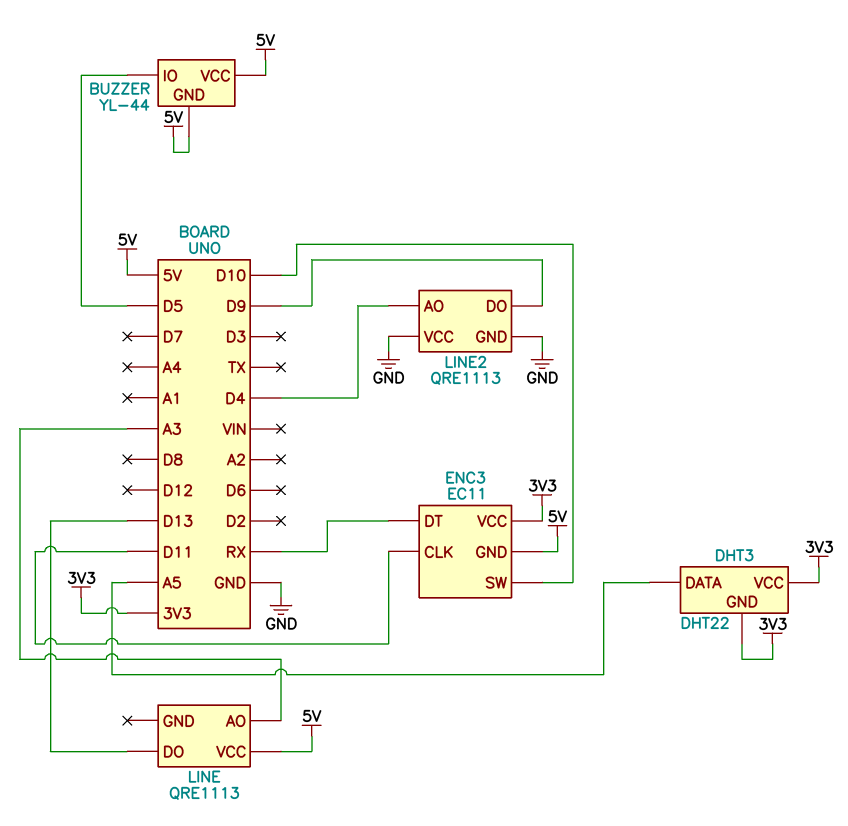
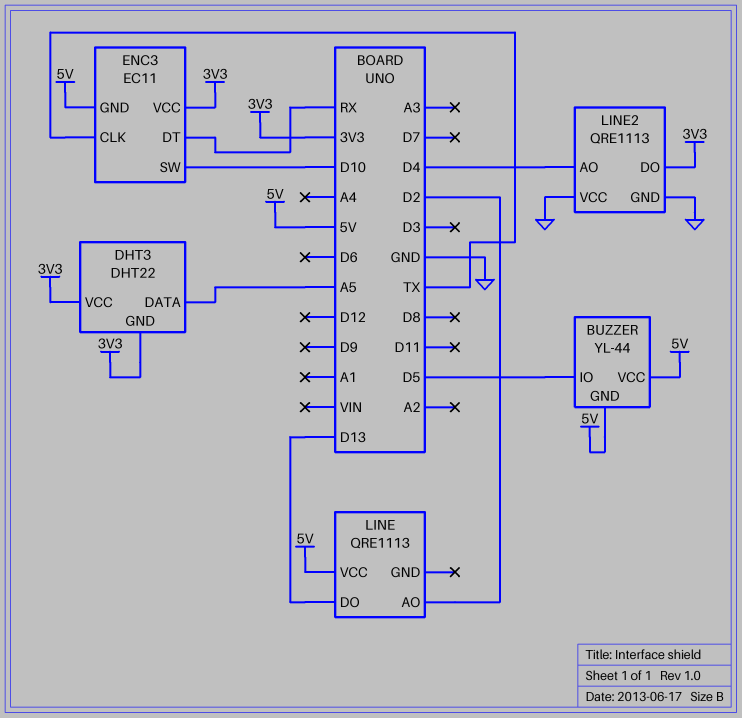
ENC3 pin CLK: D11 -> TX
LINE pin AO: A3 -> D2
LINE2 pin DO: D9 -> 3V3

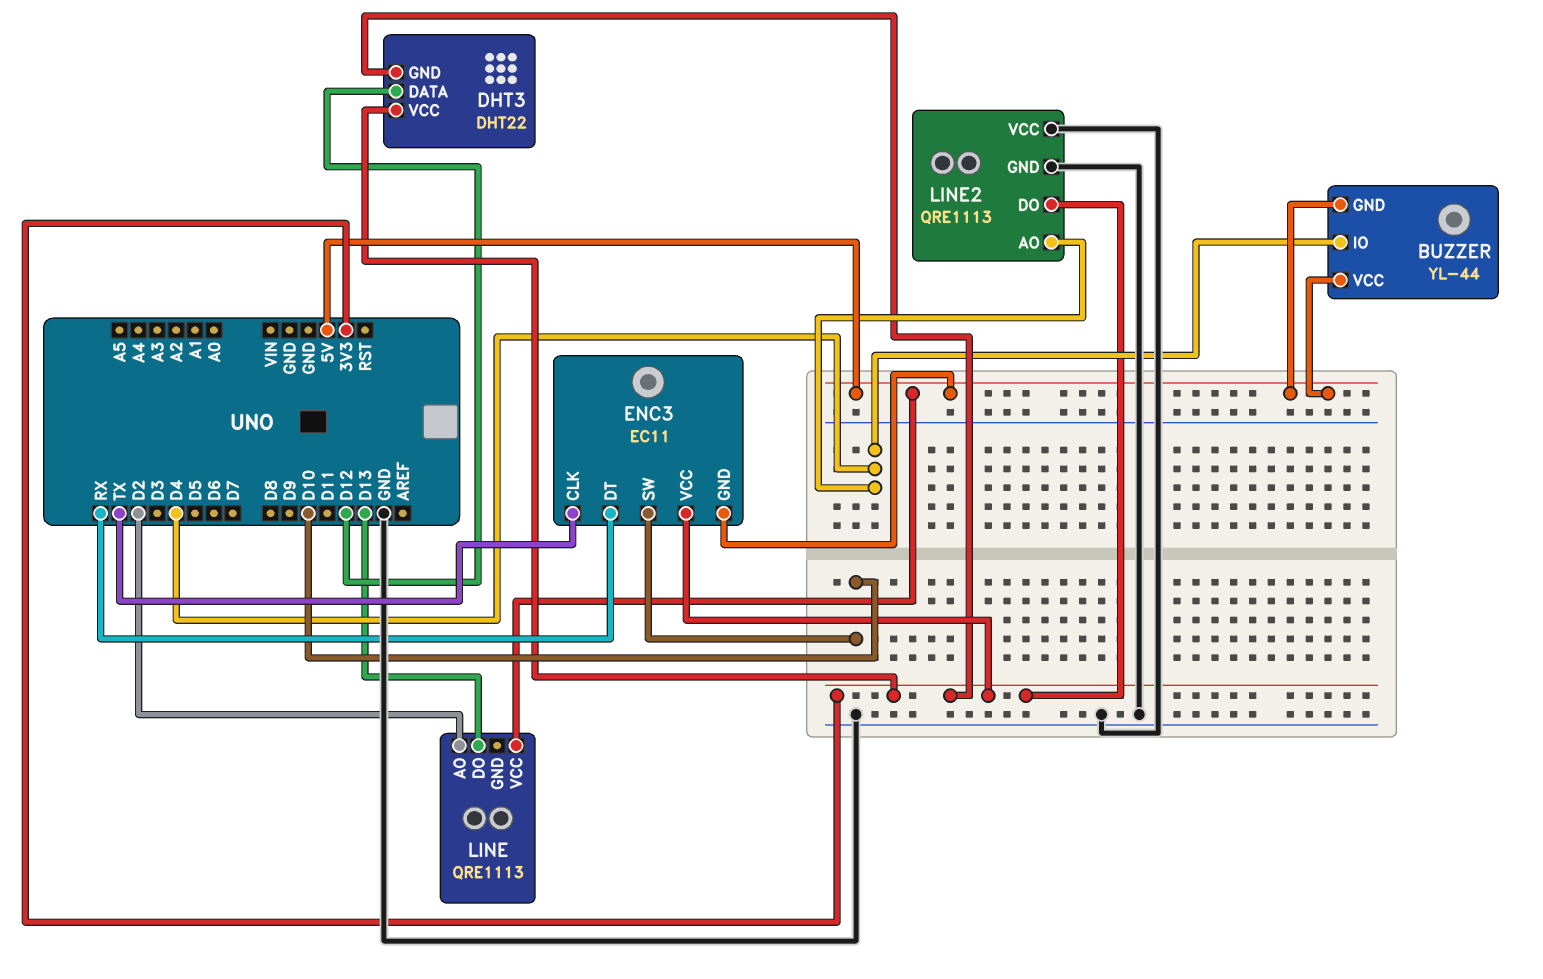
BUZZER pin IO: D5 -> D4
DHT3 pin DATA: A5 -> D12

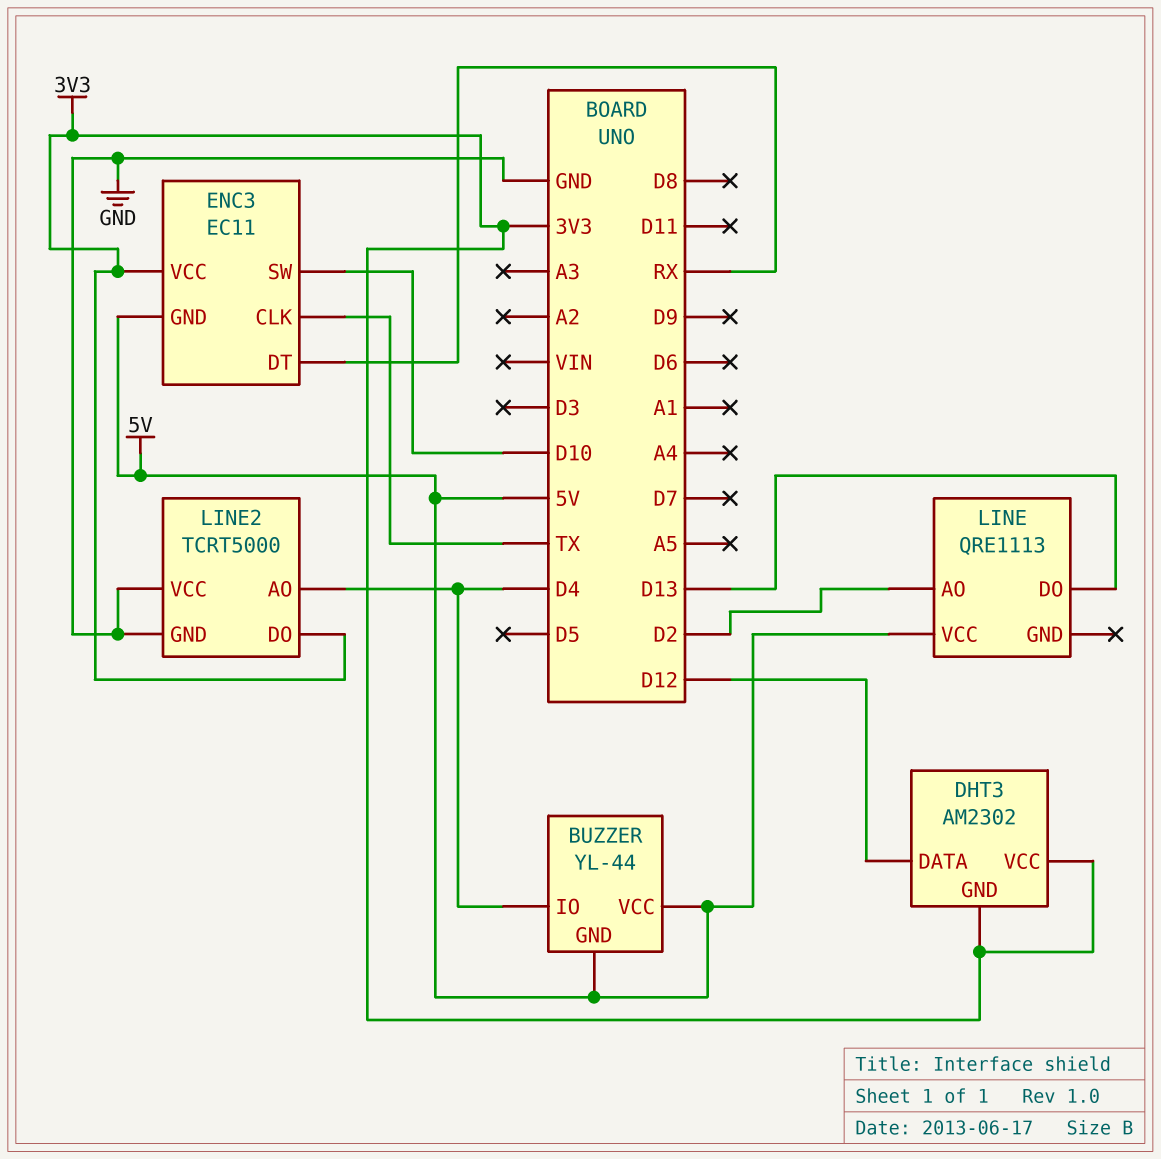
DHT3: DHT22 -> AM2302
LINE2: QRE1113 -> TCRT5000

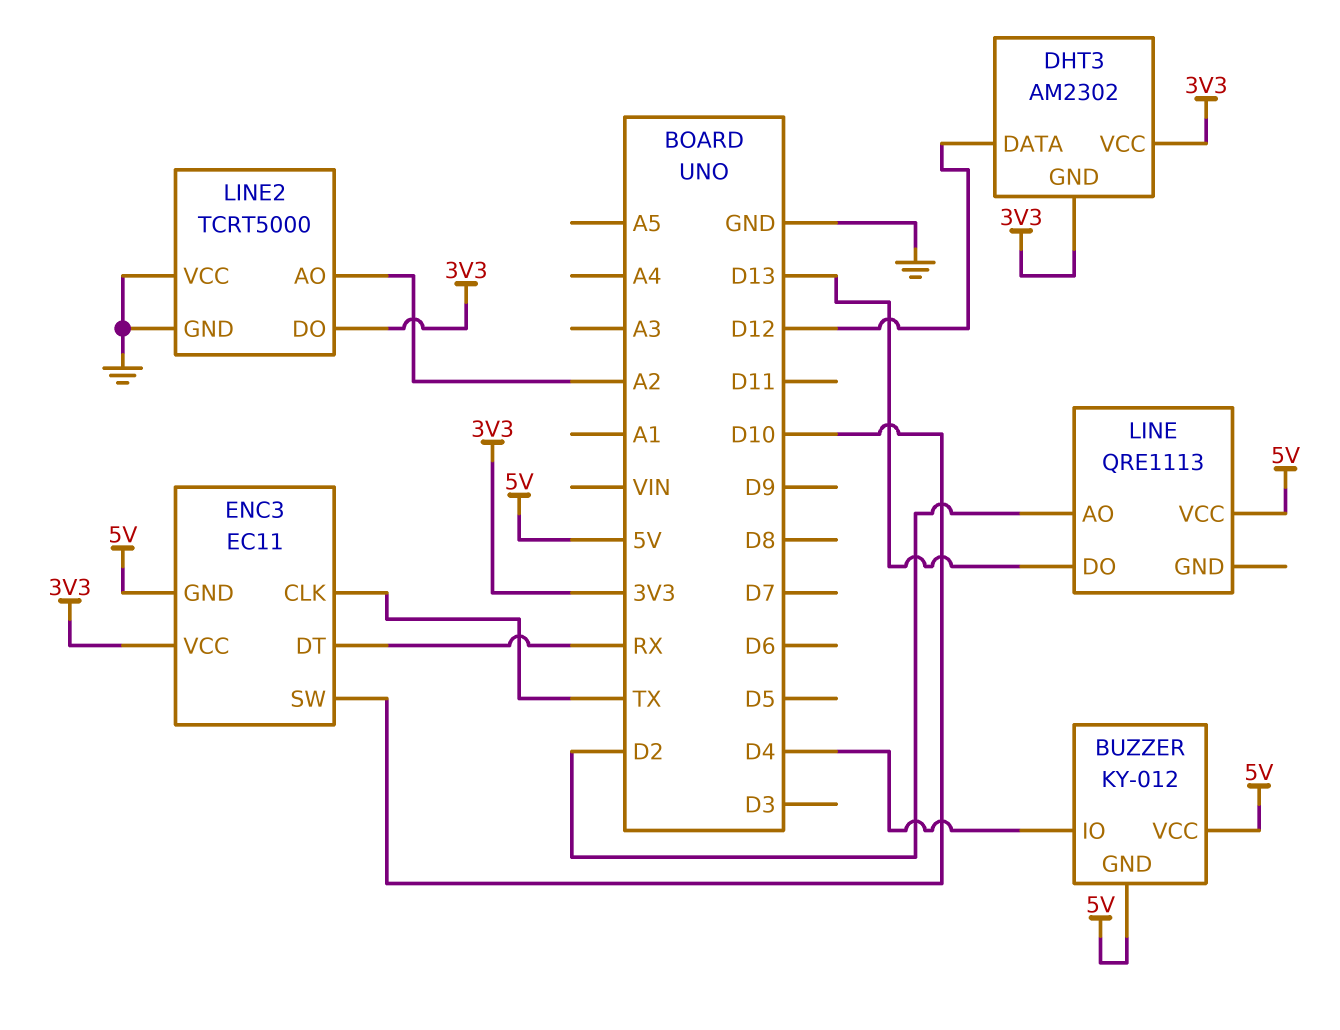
BUZZER: YL-44 -> KY-012
LINE2 pin AO: D4 -> A2

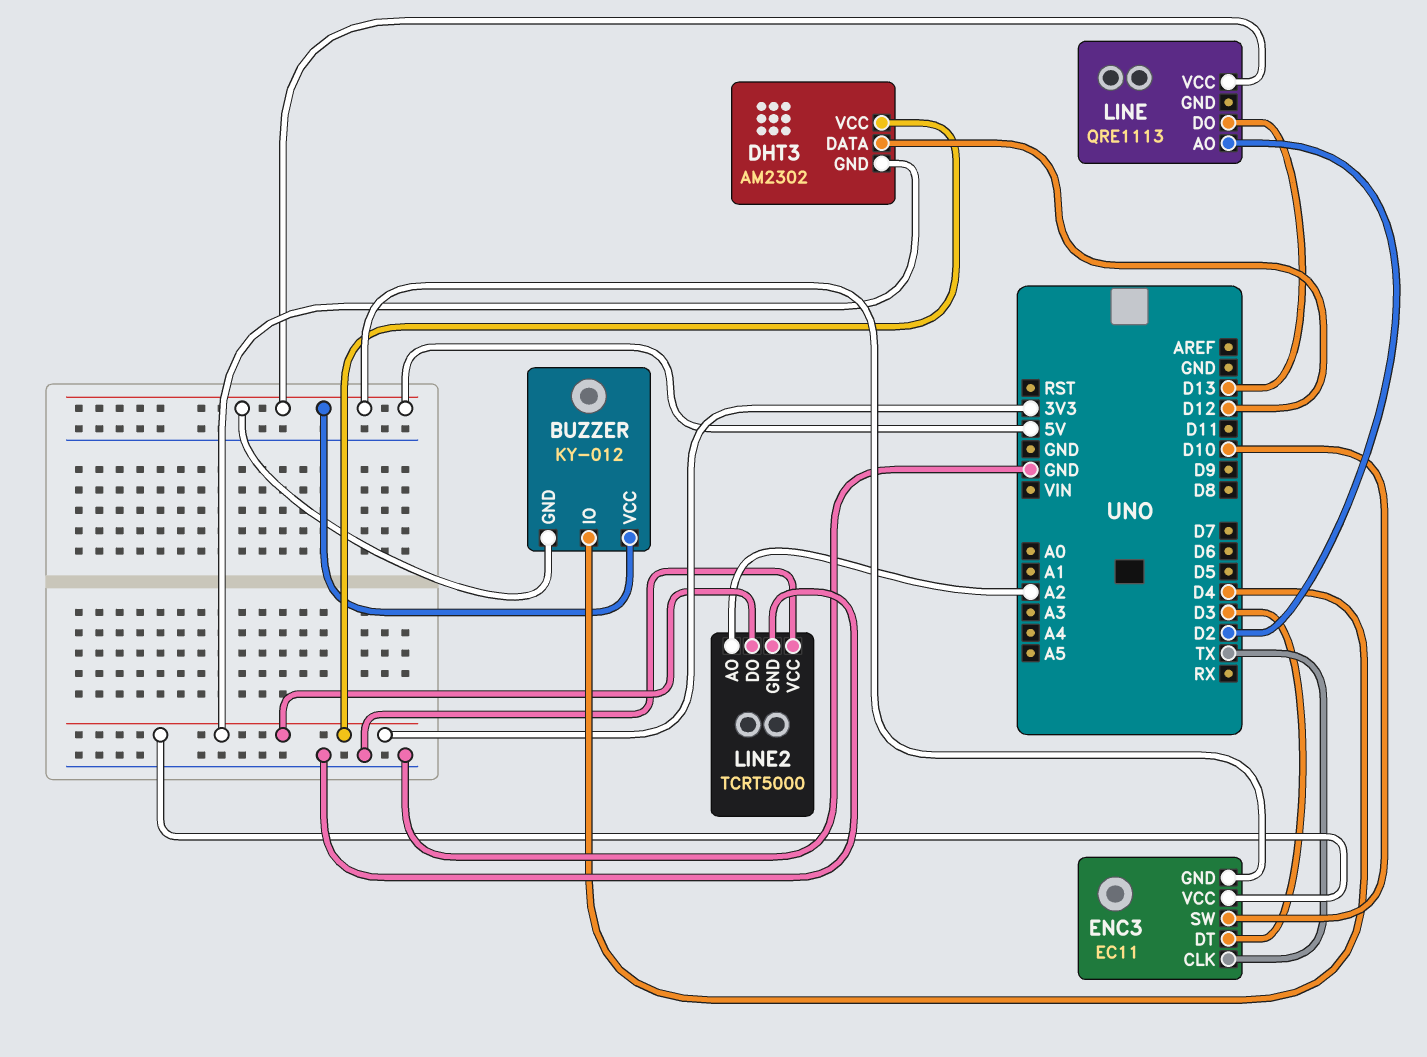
ENC3 pin DT: RX -> D3

